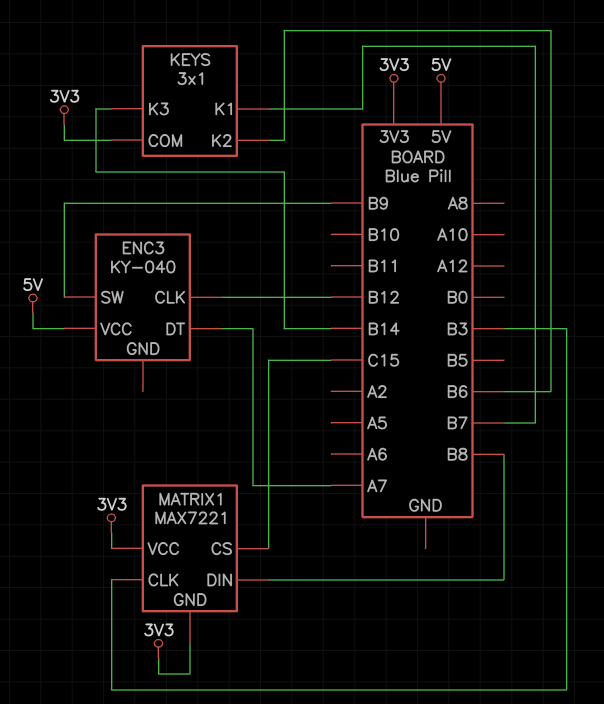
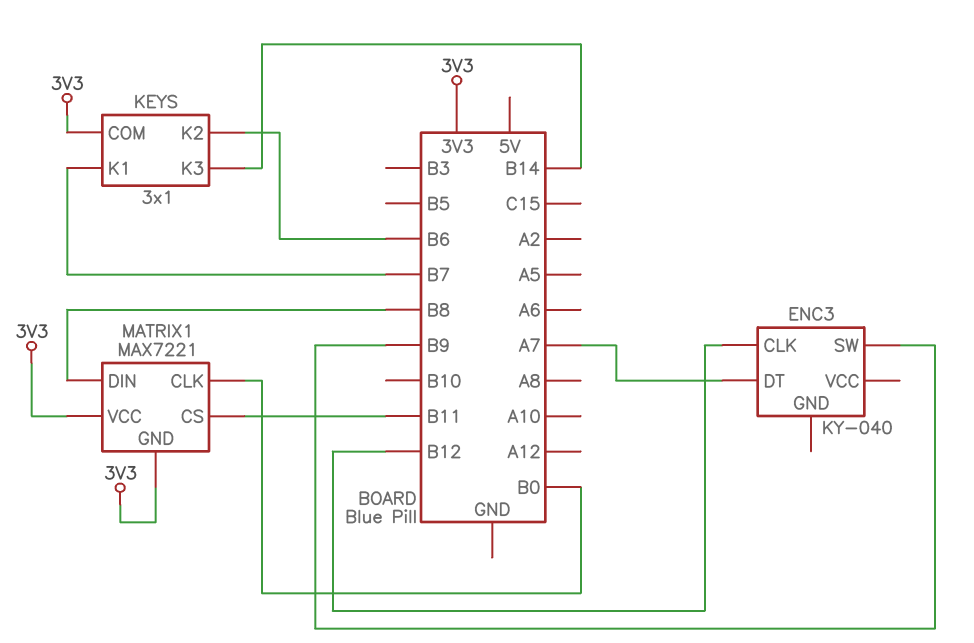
ENC3 pin VCC: 5V -> none
MATRIX1 pin CLK: B3 -> B0
MATRIX1 pin CS: C15 -> B11

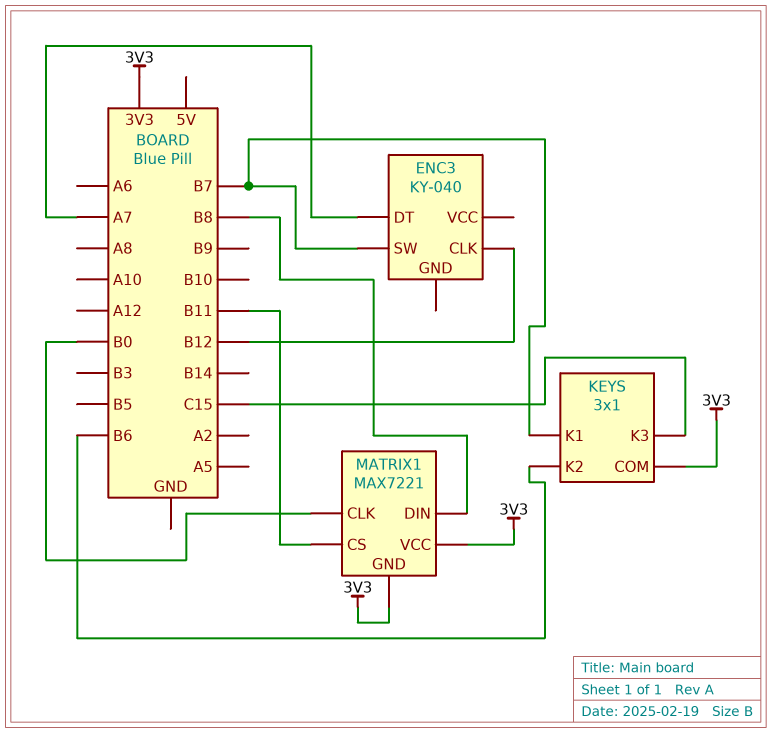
ENC3 pin SW: B9 -> B7
KEYS pin K3: B14 -> C15

